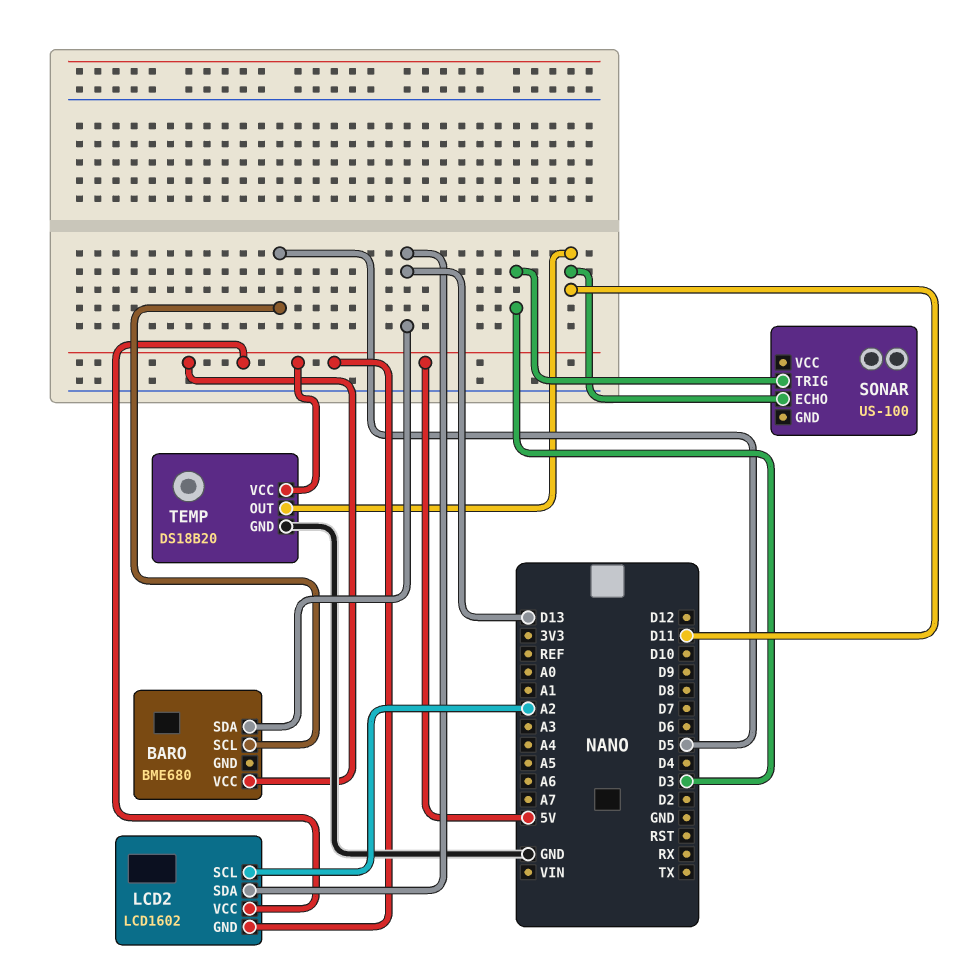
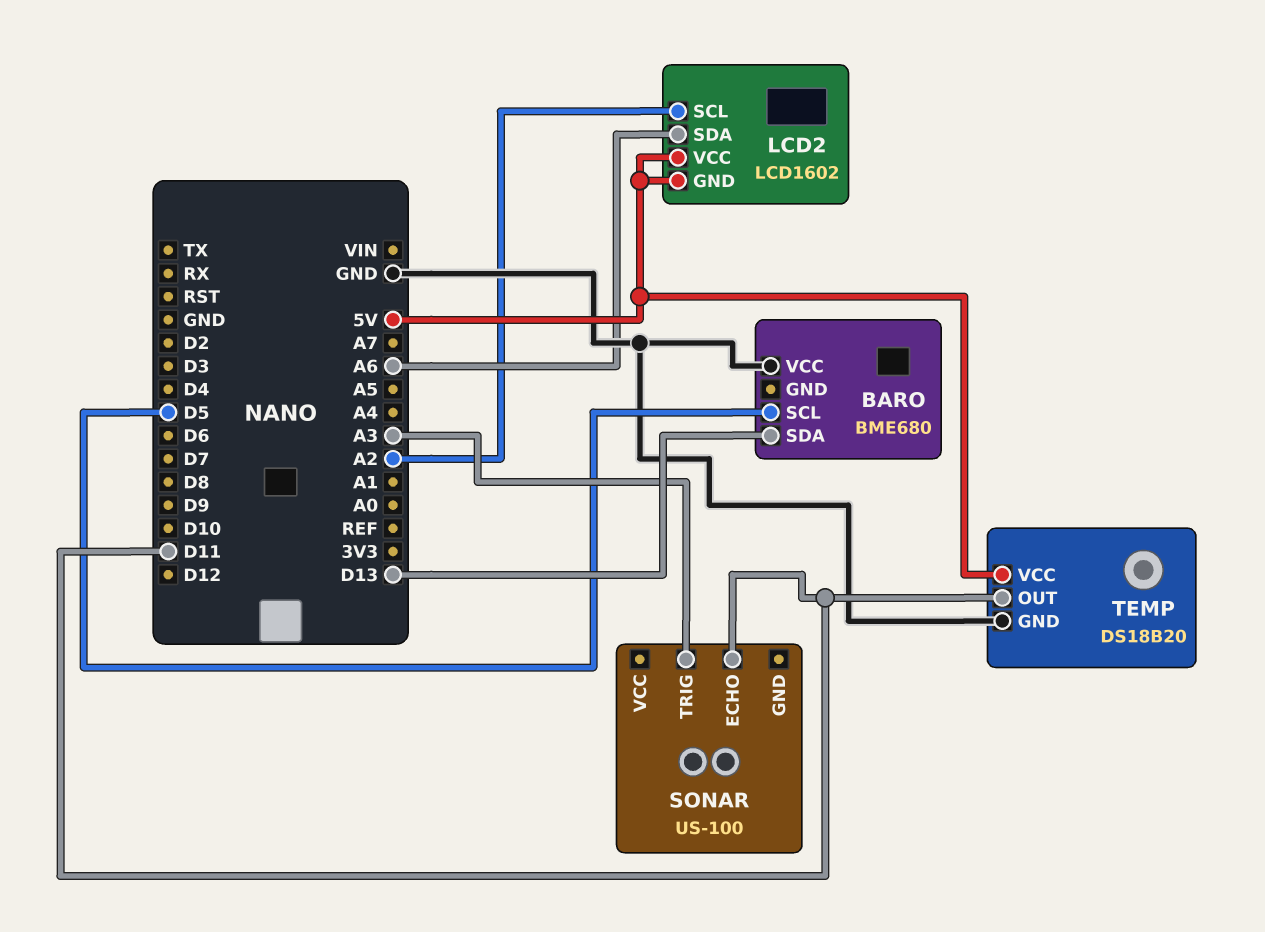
BARO pin VCC: 5V -> GND
LCD2 pin SDA: D13 -> A6
SONAR pin TRIG: D3 -> A3

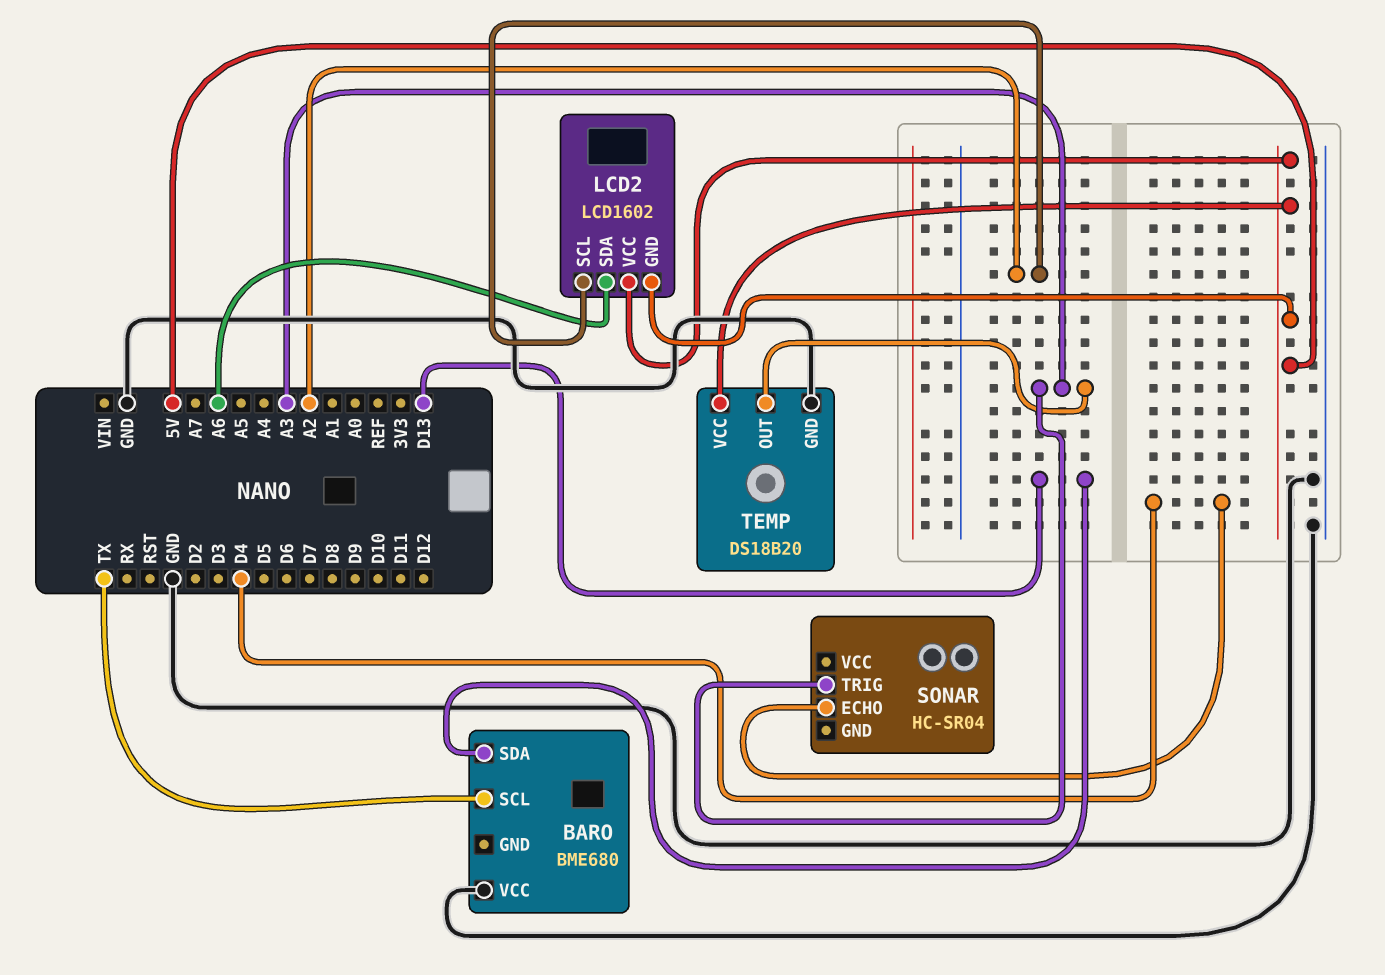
BARO pin SCL: D5 -> TX
SONAR: US-100 -> HC-SR04
SONAR pin ECHO: D11 -> D4
TEMP pin OUT: D11 -> A3

